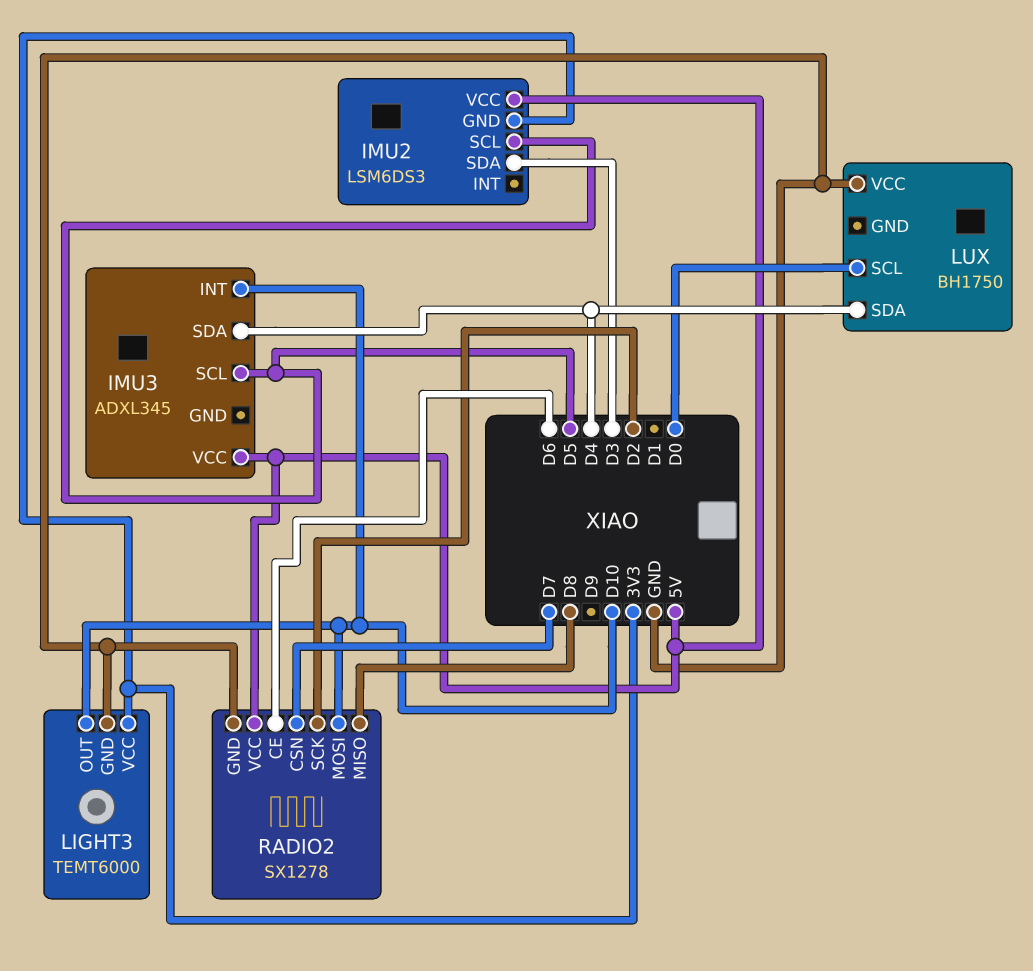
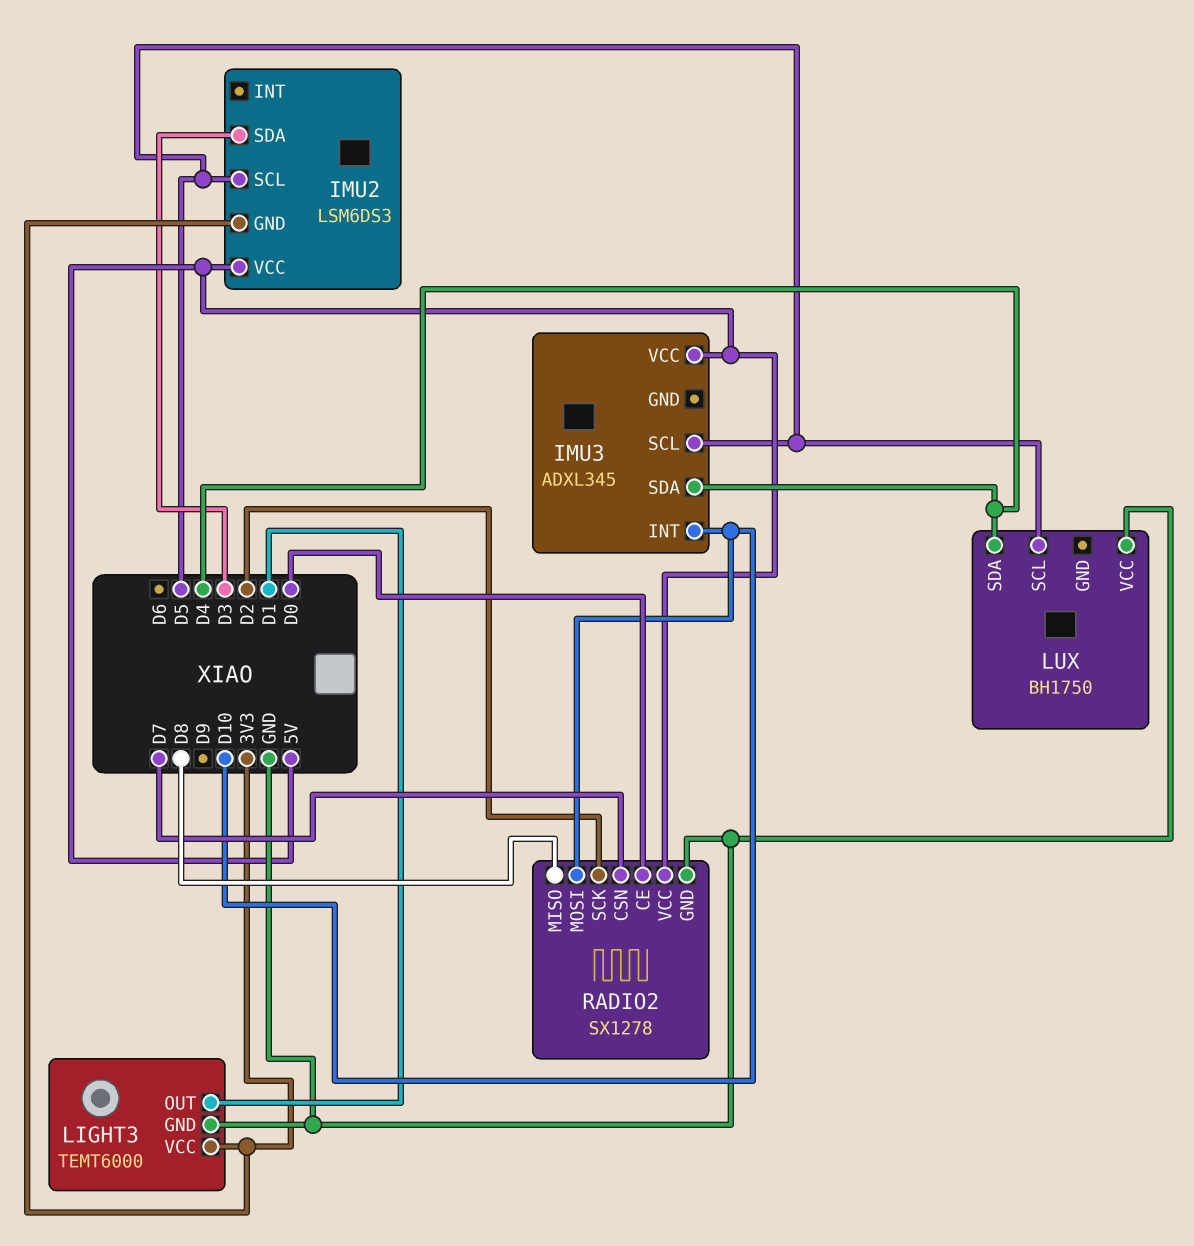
LIGHT3 pin OUT: D10 -> D1
LUX pin SCL: D0 -> D5
RADIO2 pin CE: D6 -> D0

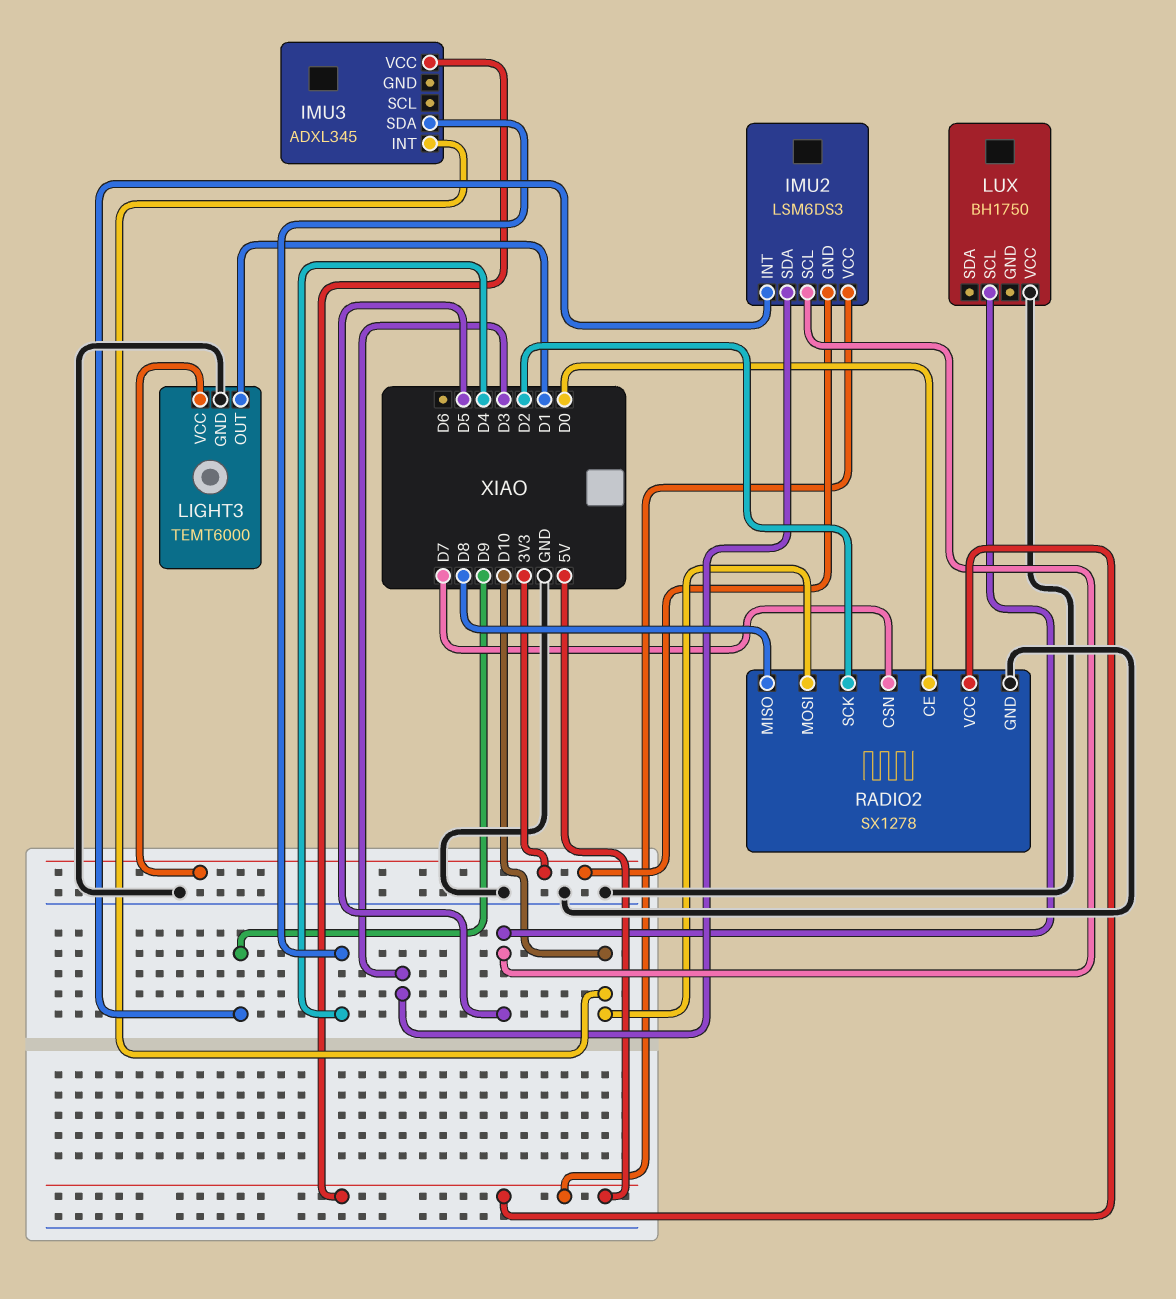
IMU2 pin INT: none -> D9
IMU3 pin SCL: D5 -> none
LUX pin SDA: D4 -> none

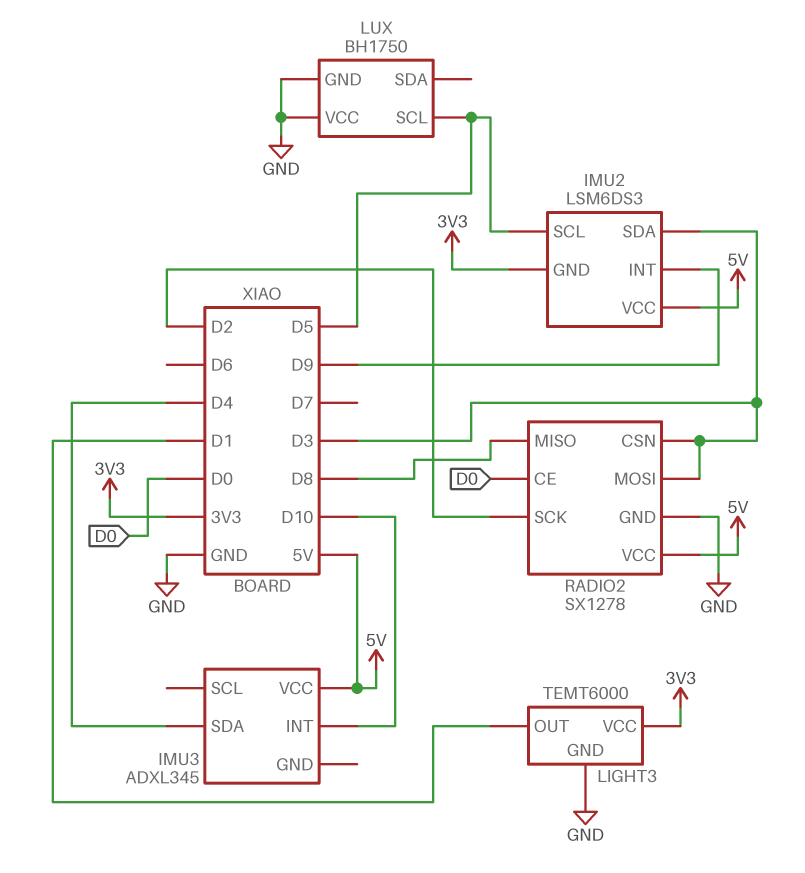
LUX pin GND: none -> GND
RADIO2 pin CSN: D7 -> D3
RADIO2 pin MOSI: D10 -> D3

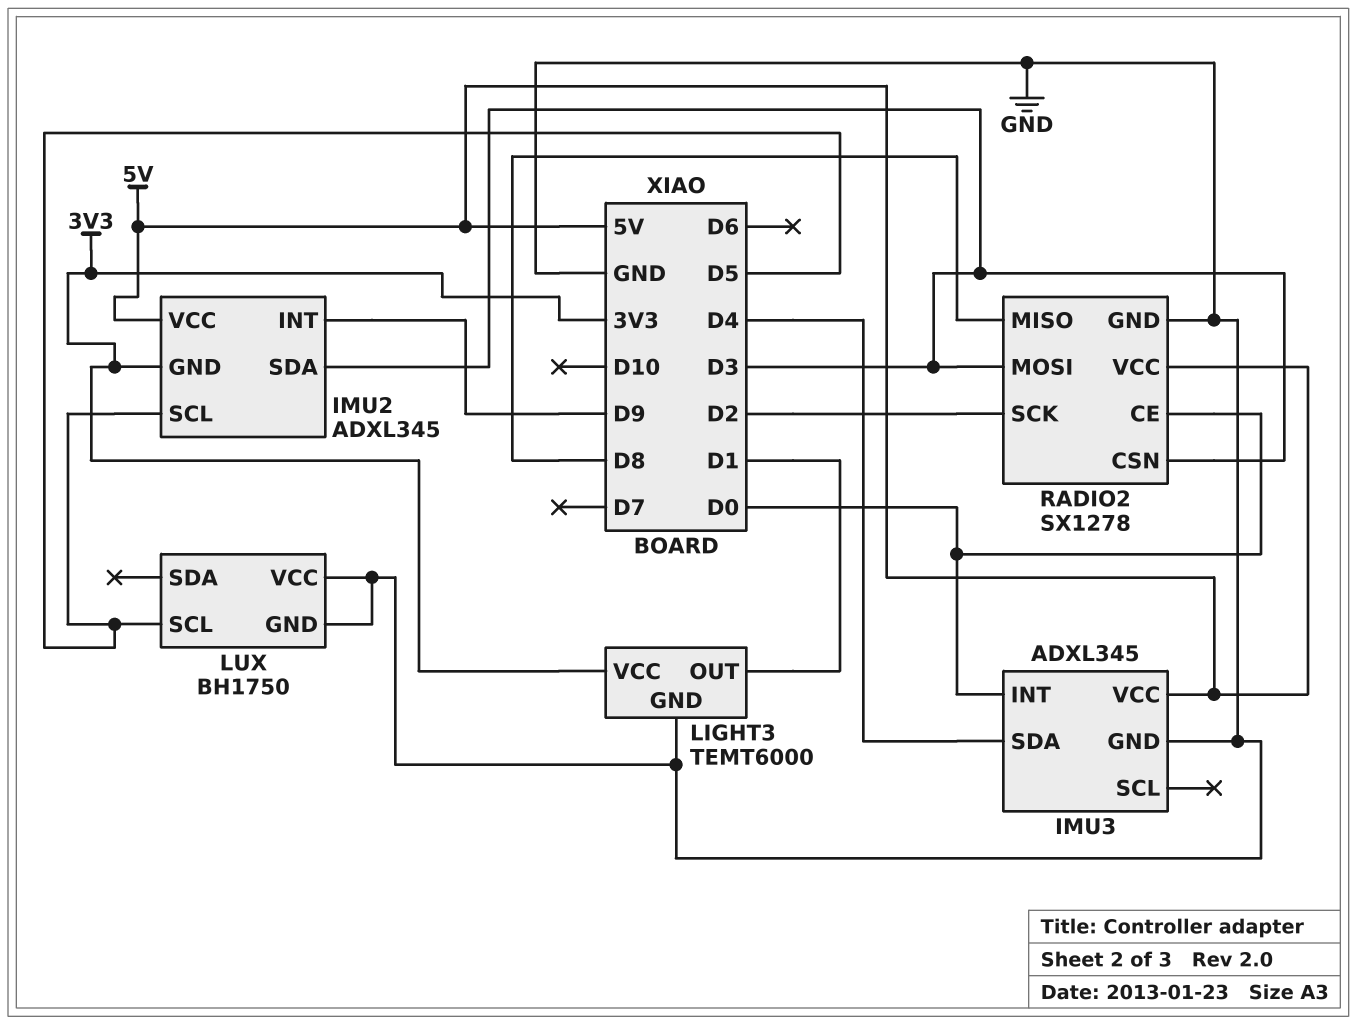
IMU2: LSM6DS3 -> ADXL345
IMU3 pin GND: none -> GND
IMU3 pin INT: D10 -> D0

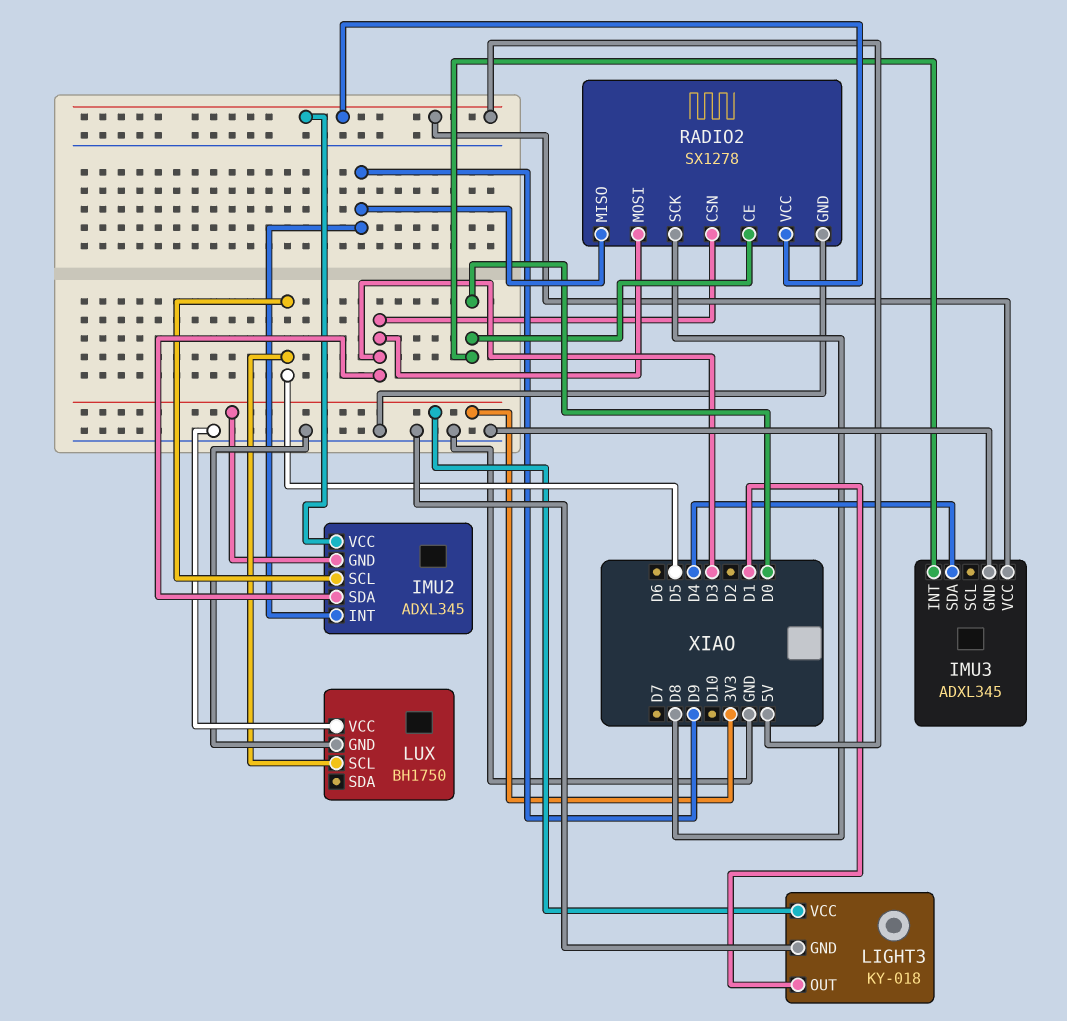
LIGHT3: TEMT6000 -> KY-018
RADIO2 pin MISO: D8 -> D9
RADIO2 pin SCK: D2 -> D8

